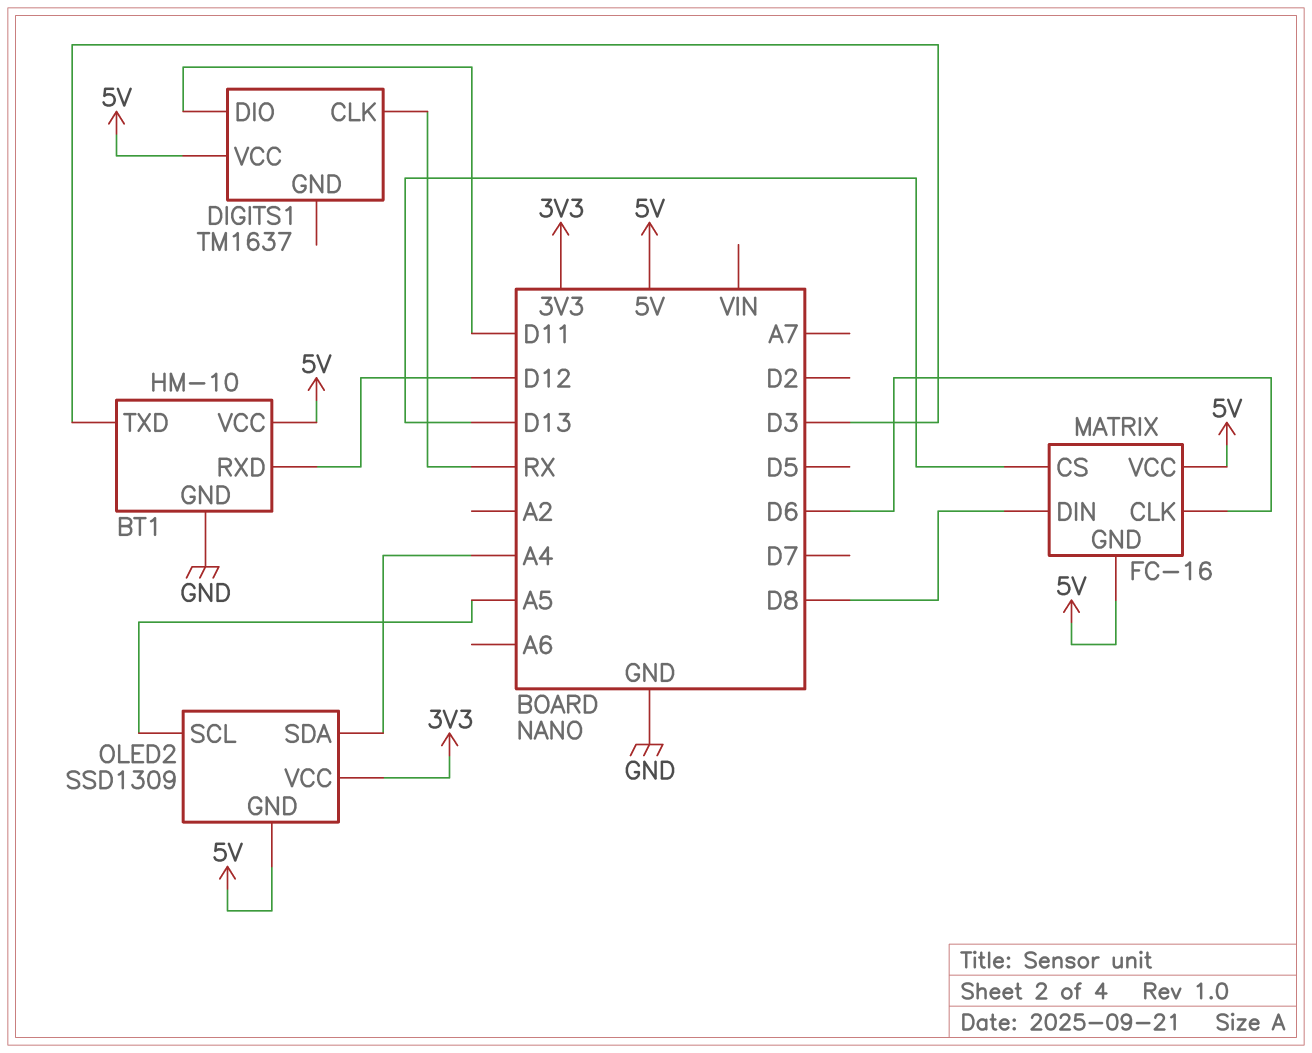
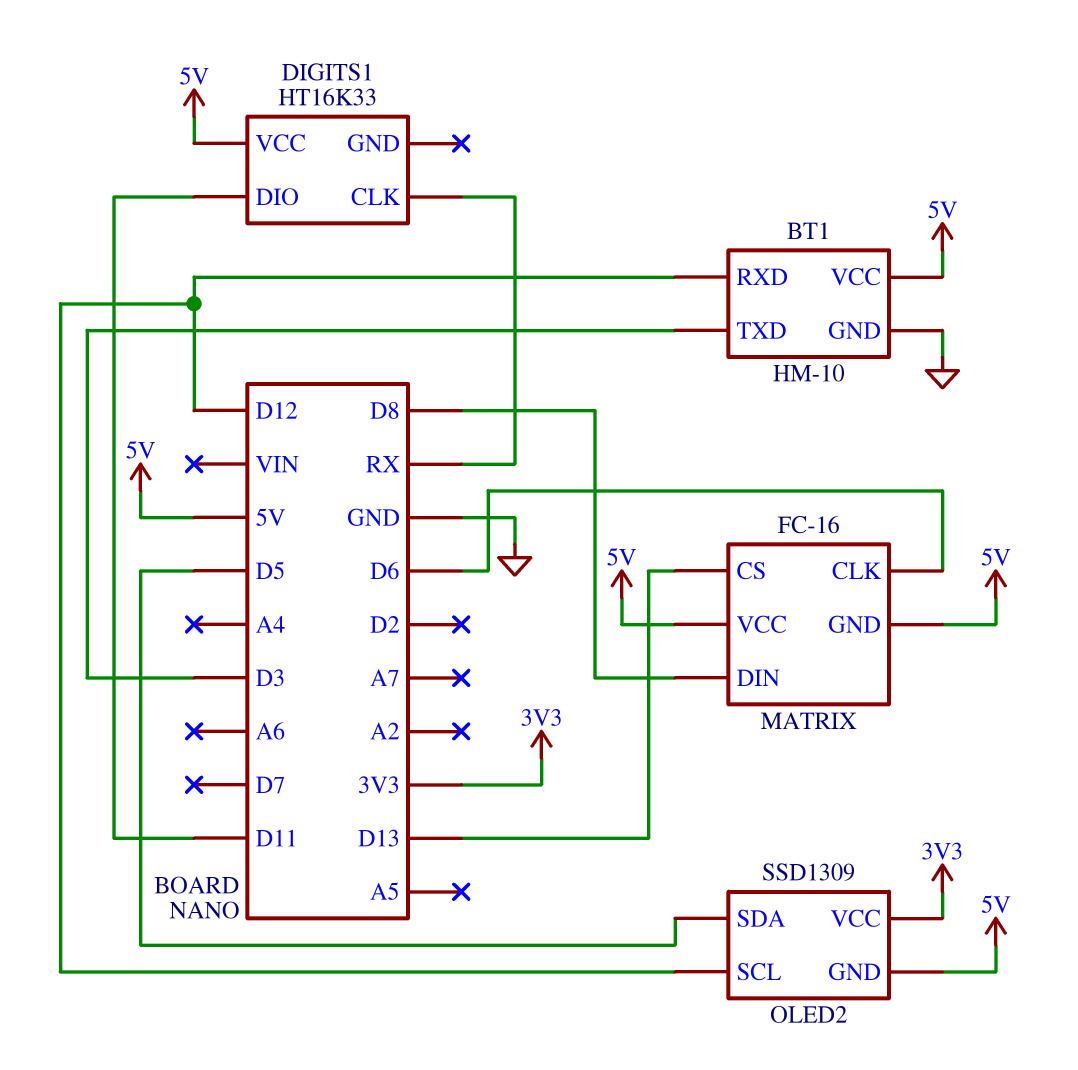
DIGITS1: TM1637 -> HT16K33
OLED2 pin SCL: A5 -> D12
OLED2 pin SDA: A4 -> D5

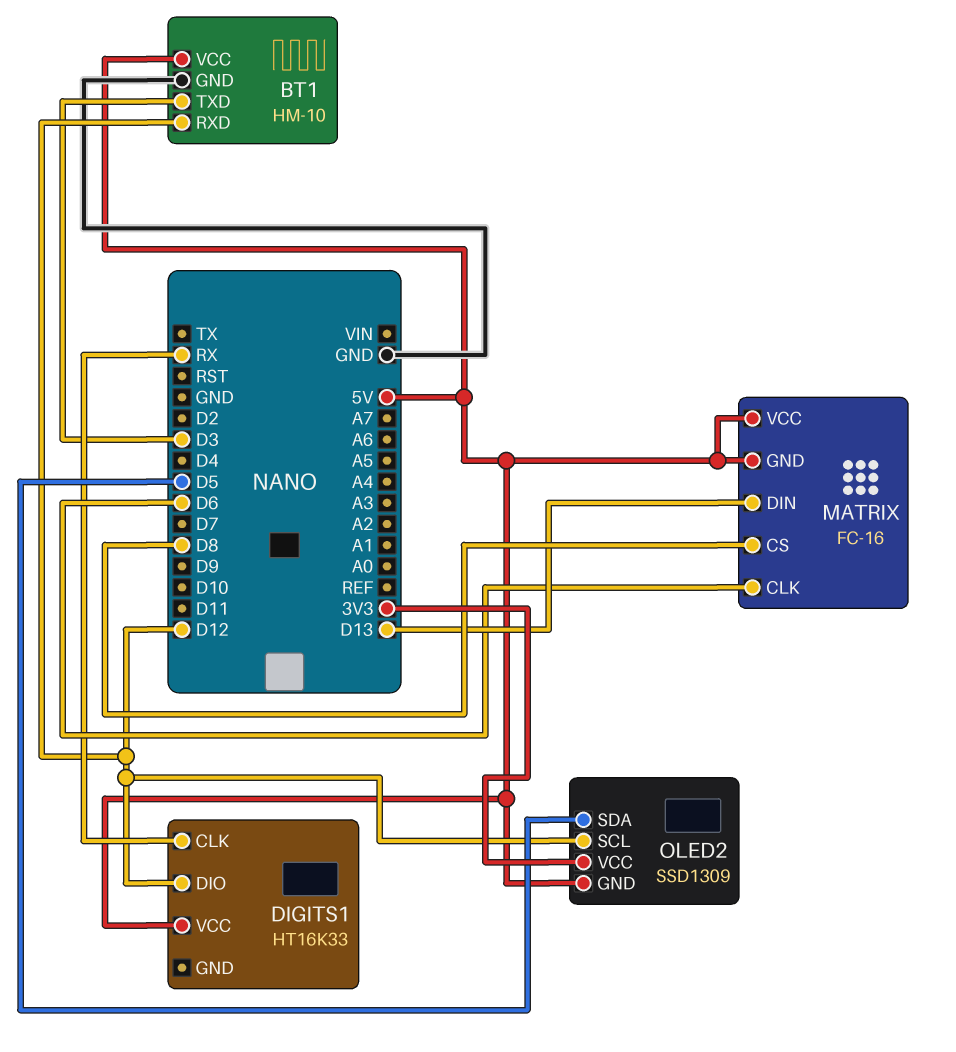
DIGITS1 pin DIO: D11 -> D12
MATRIX pin CS: D13 -> D8
MATRIX pin DIN: D8 -> D13

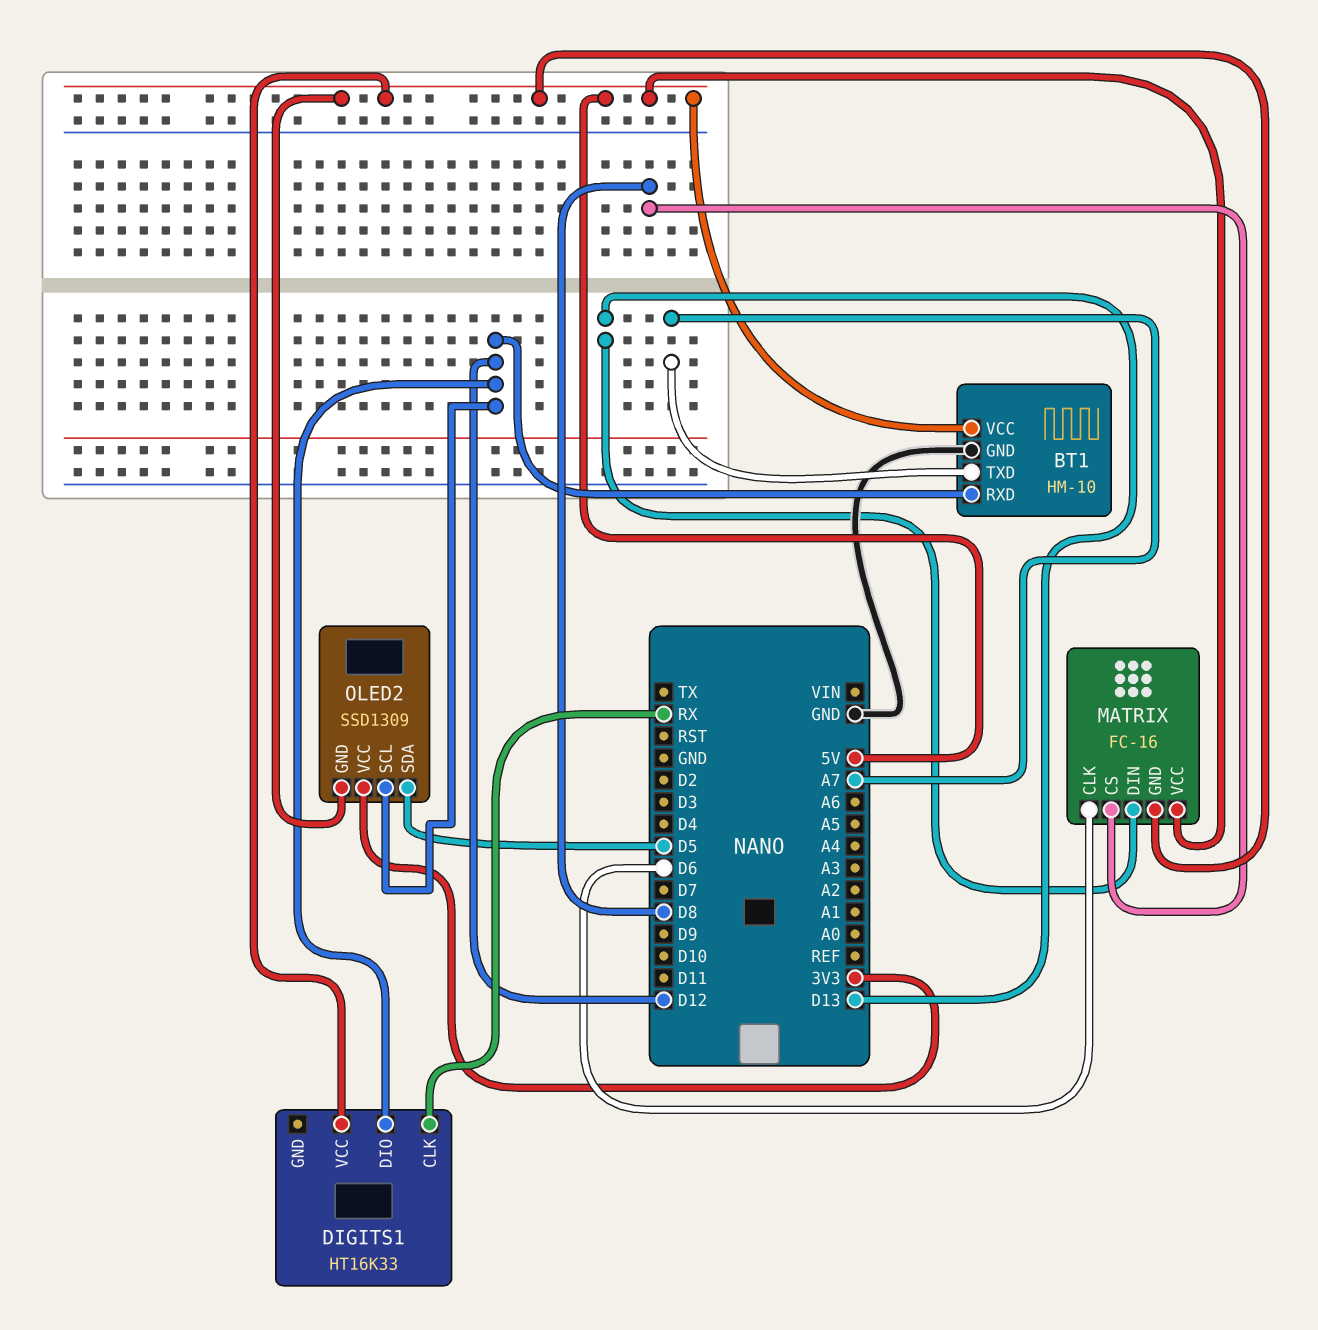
BT1 pin TXD: D3 -> A7

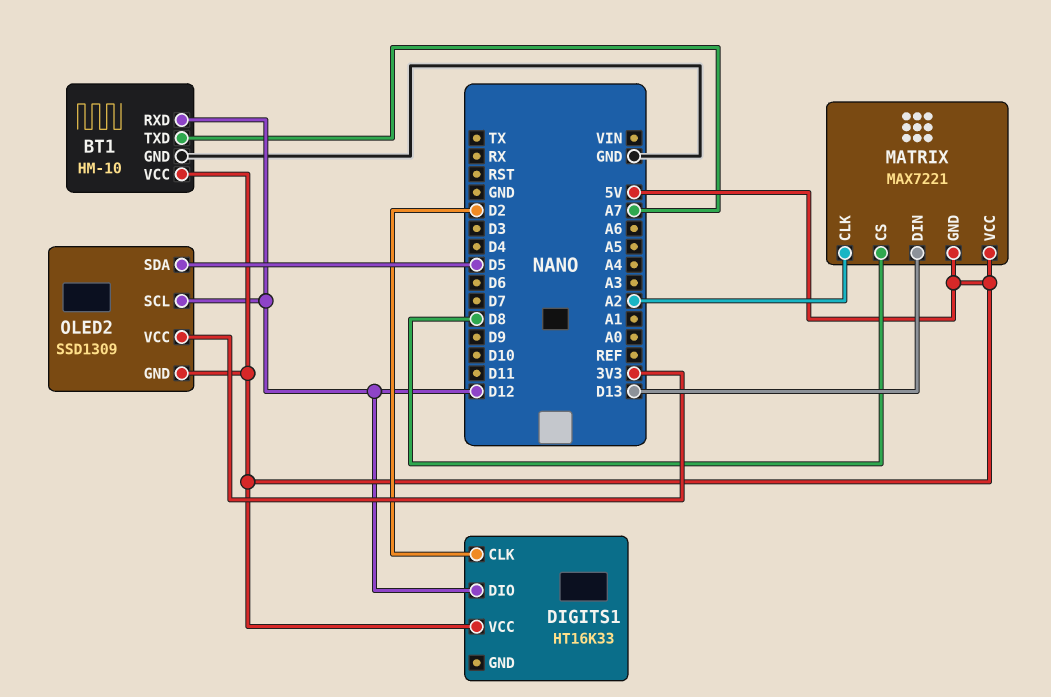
DIGITS1 pin CLK: RX -> D2
MATRIX: FC-16 -> MAX7221
MATRIX pin CLK: D6 -> A2

